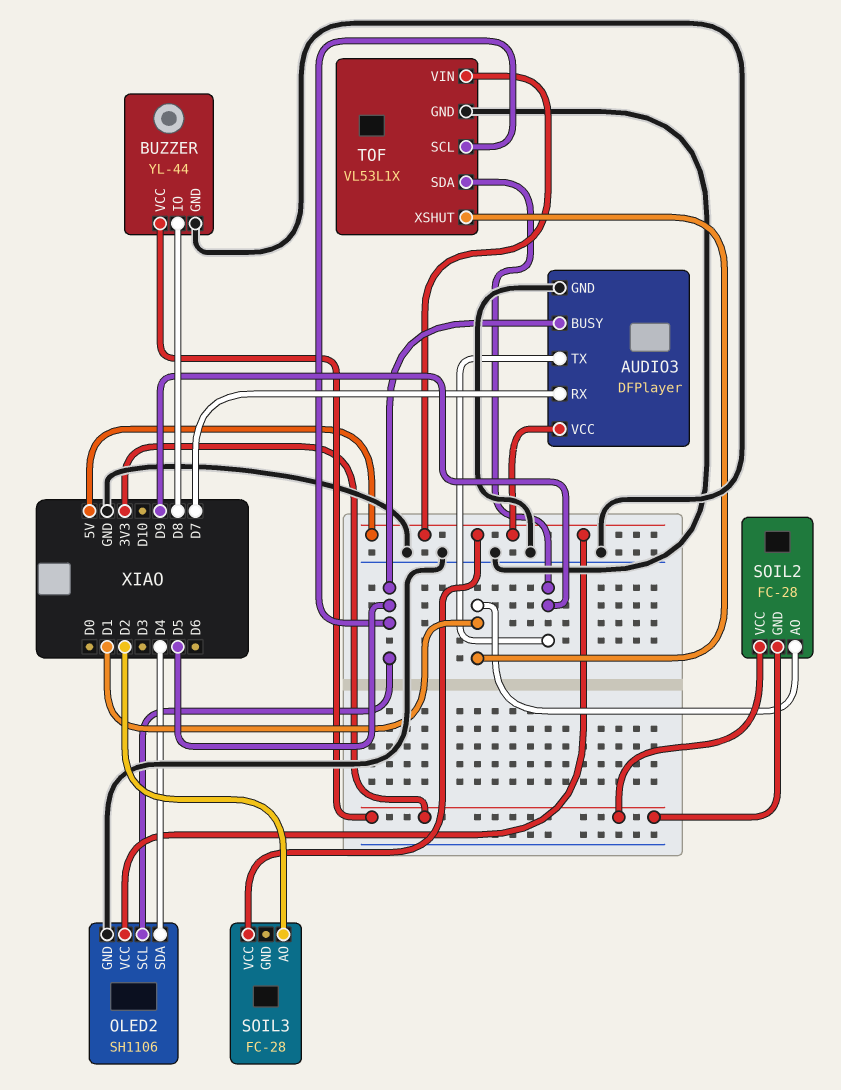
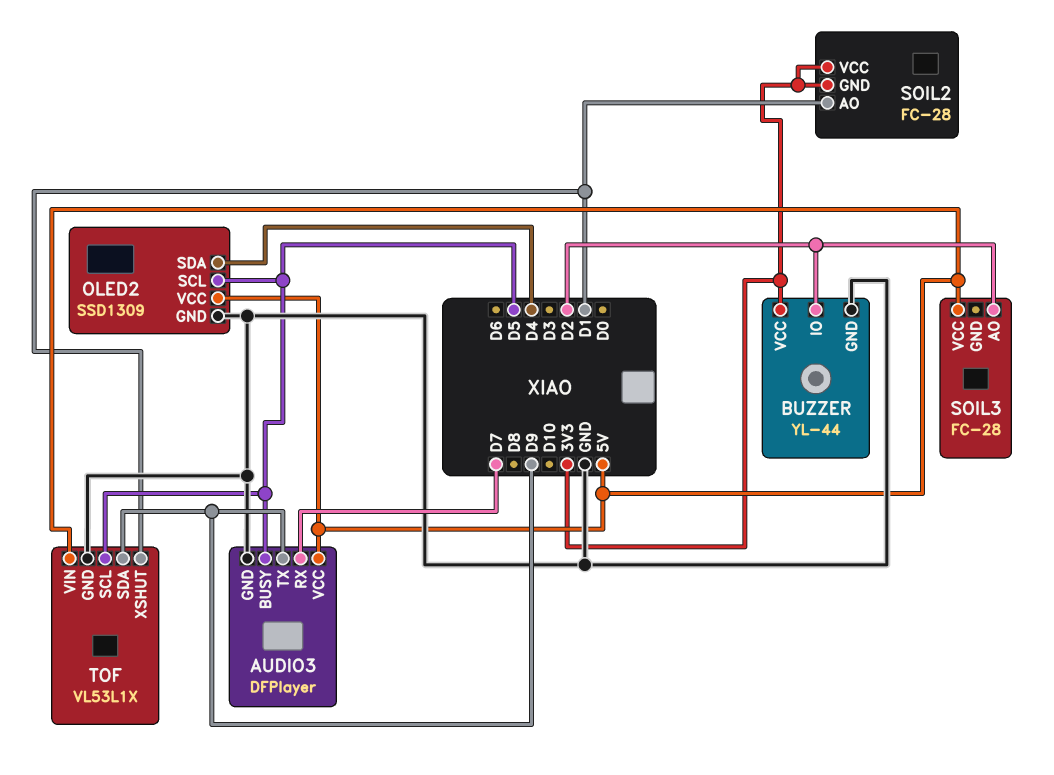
BUZZER pin IO: D8 -> D2
OLED2: SH1106 -> SSD1309

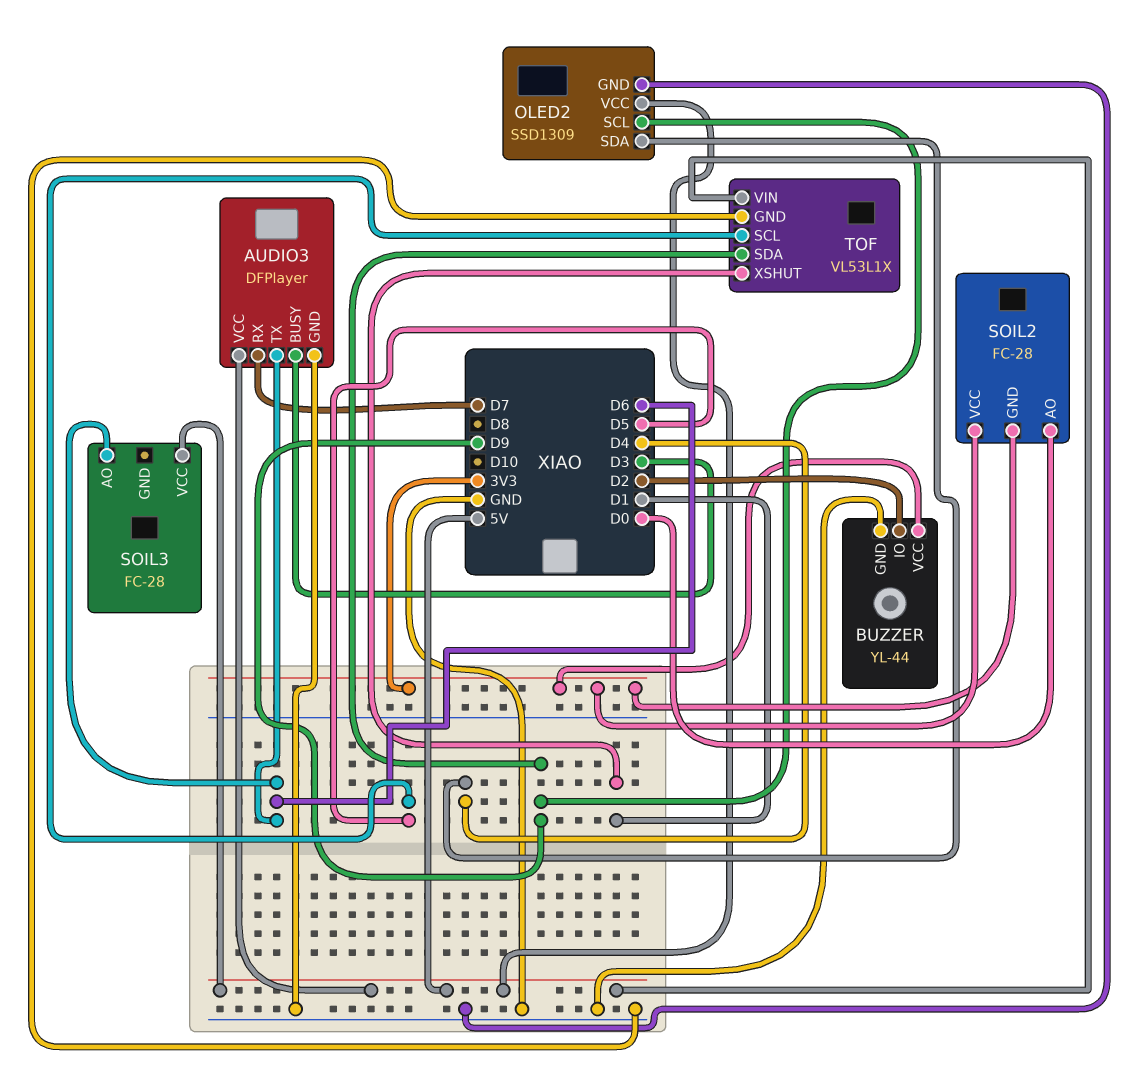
AUDIO3 pin BUSY: D5 -> D3
AUDIO3 pin TX: D9 -> D6
OLED2 pin SCL: D5 -> D9
SOIL2 pin AO: D1 -> D0
SOIL3 pin AO: D2 -> D6

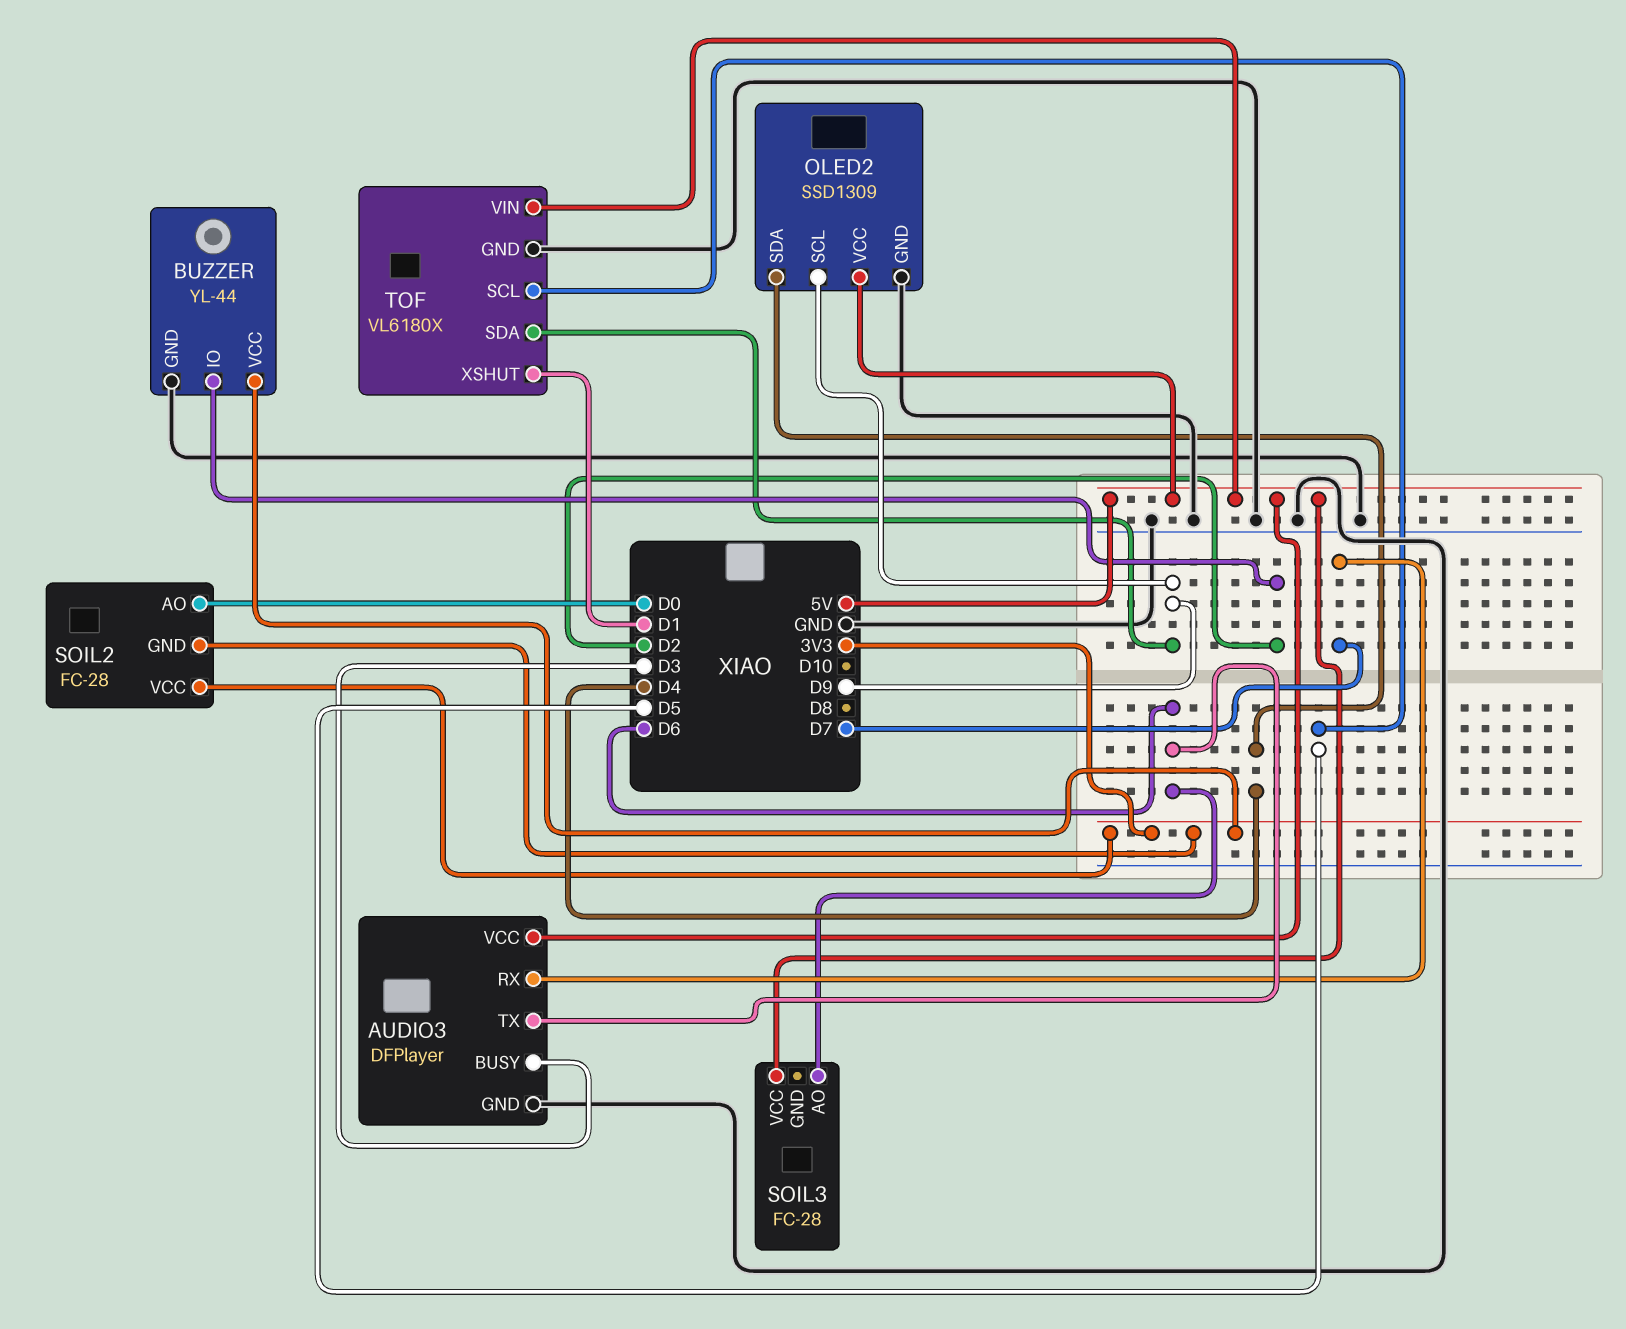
TOF: VL53L1X -> VL6180X

